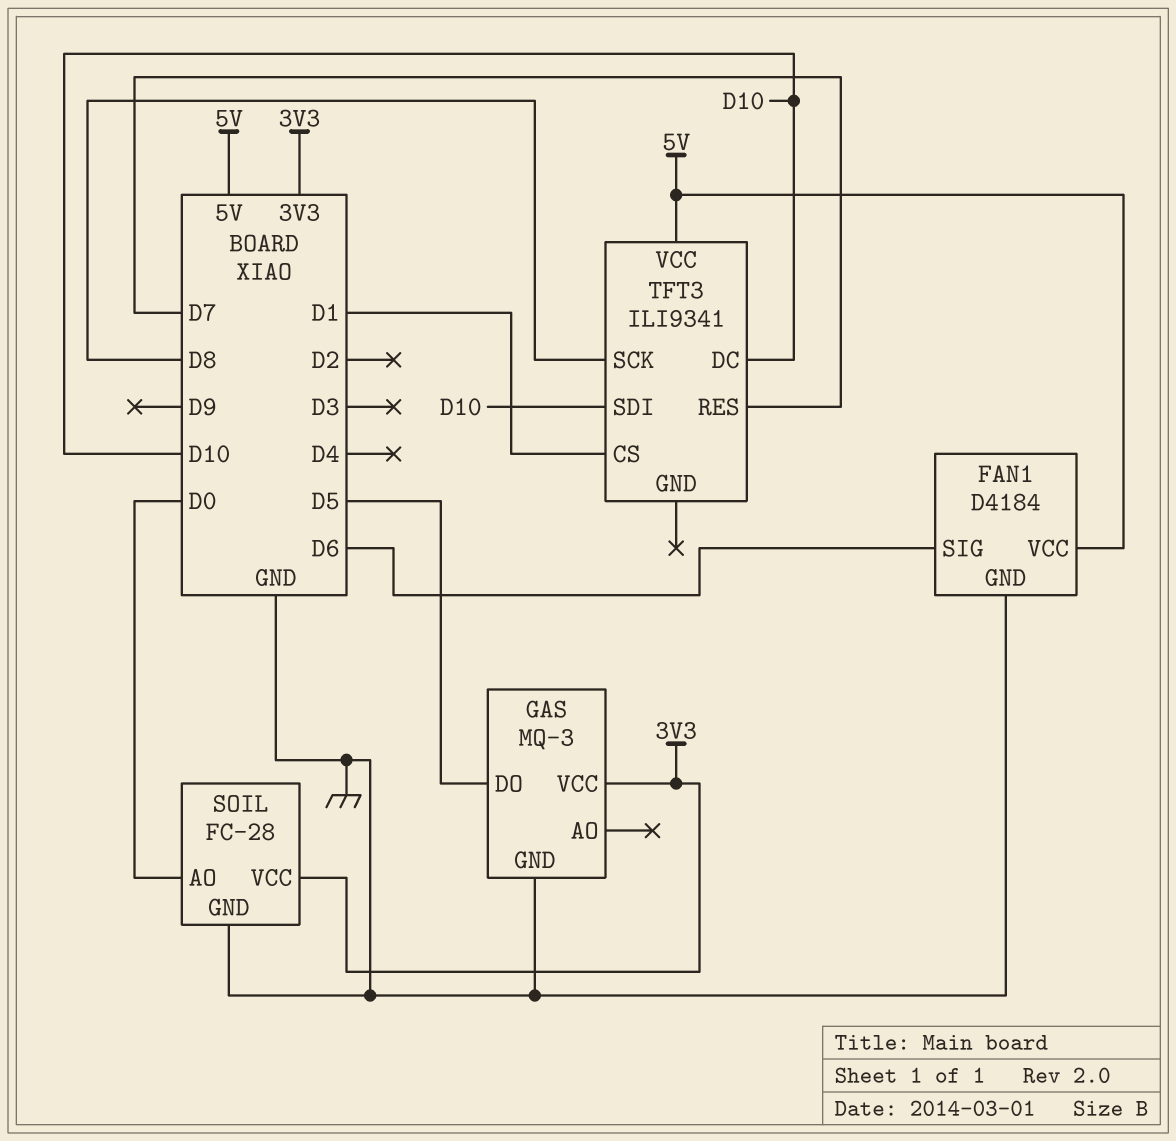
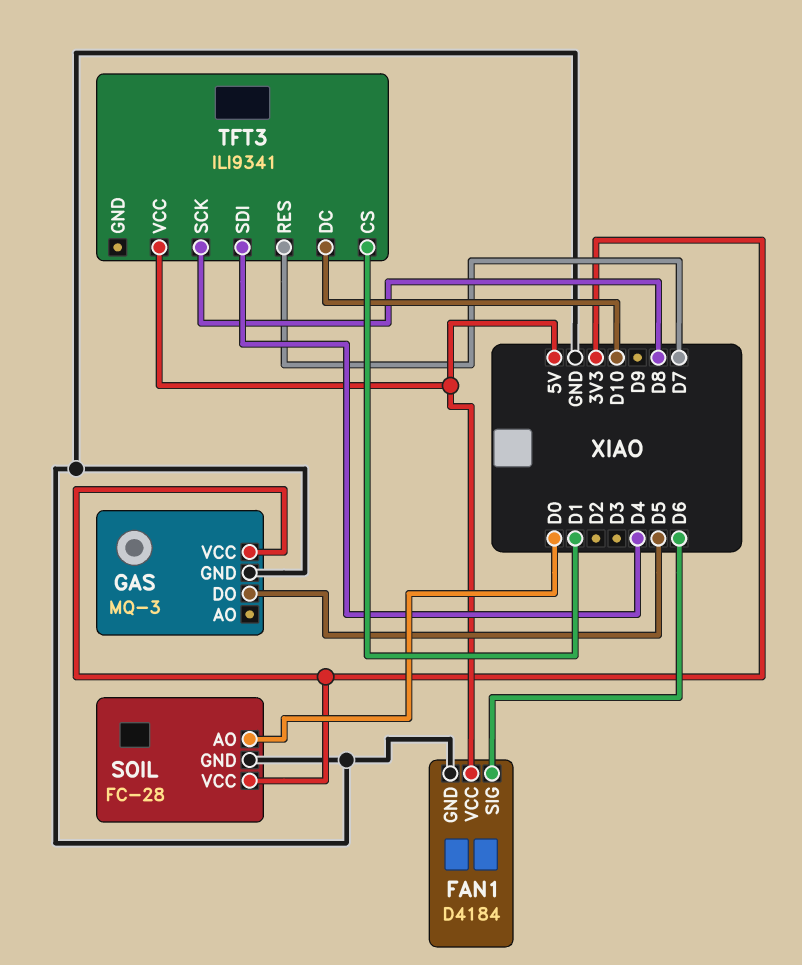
TFT3 pin SDI: D10 -> D4

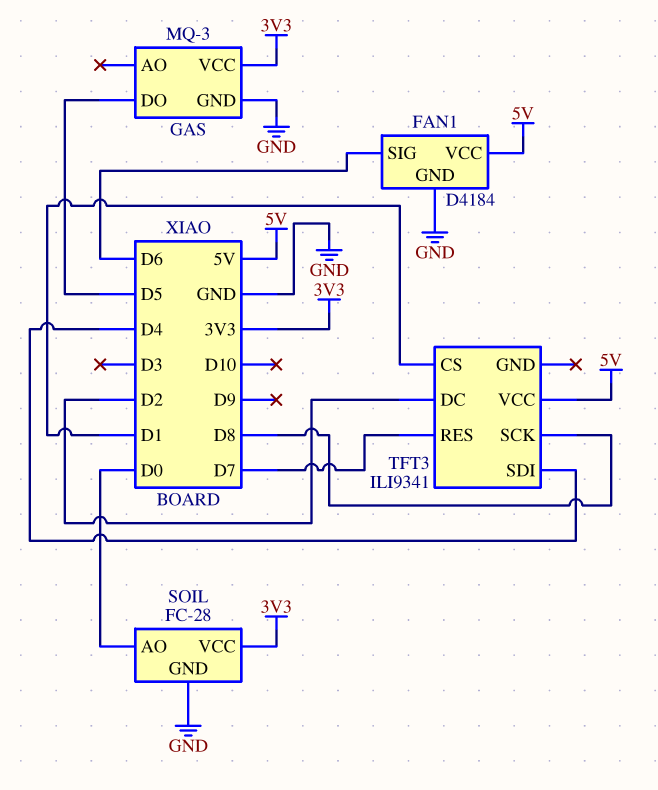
TFT3 pin DC: D10 -> D2

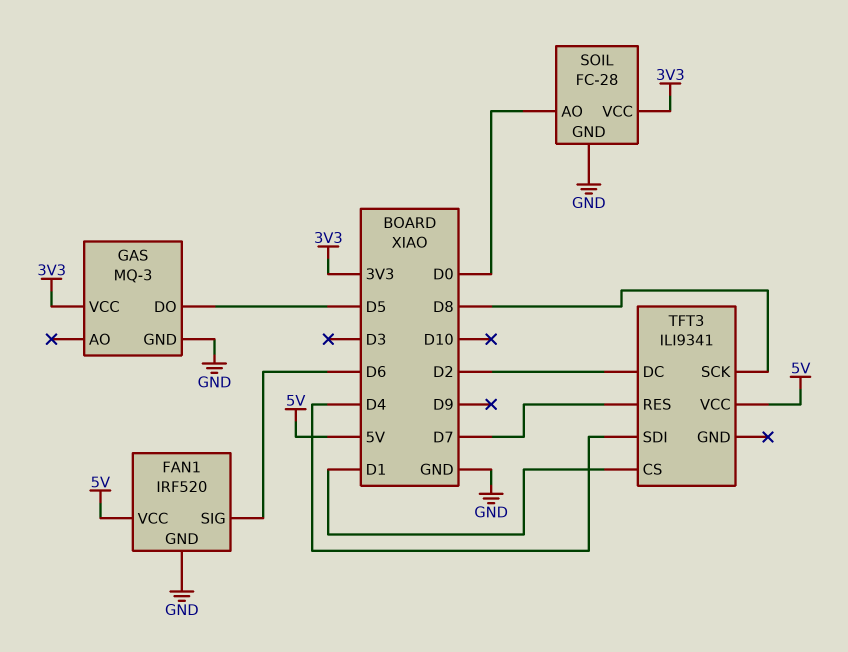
FAN1: D4184 -> IRF520

